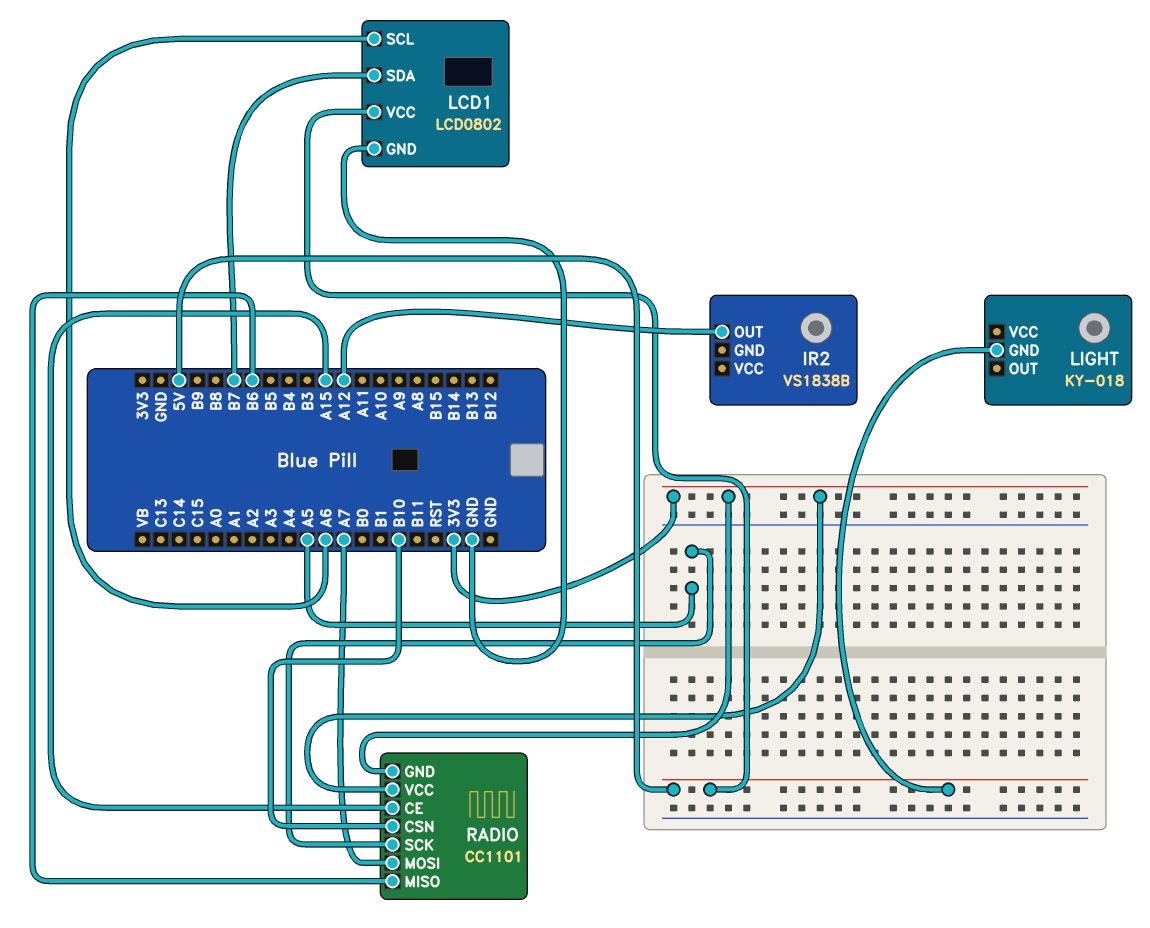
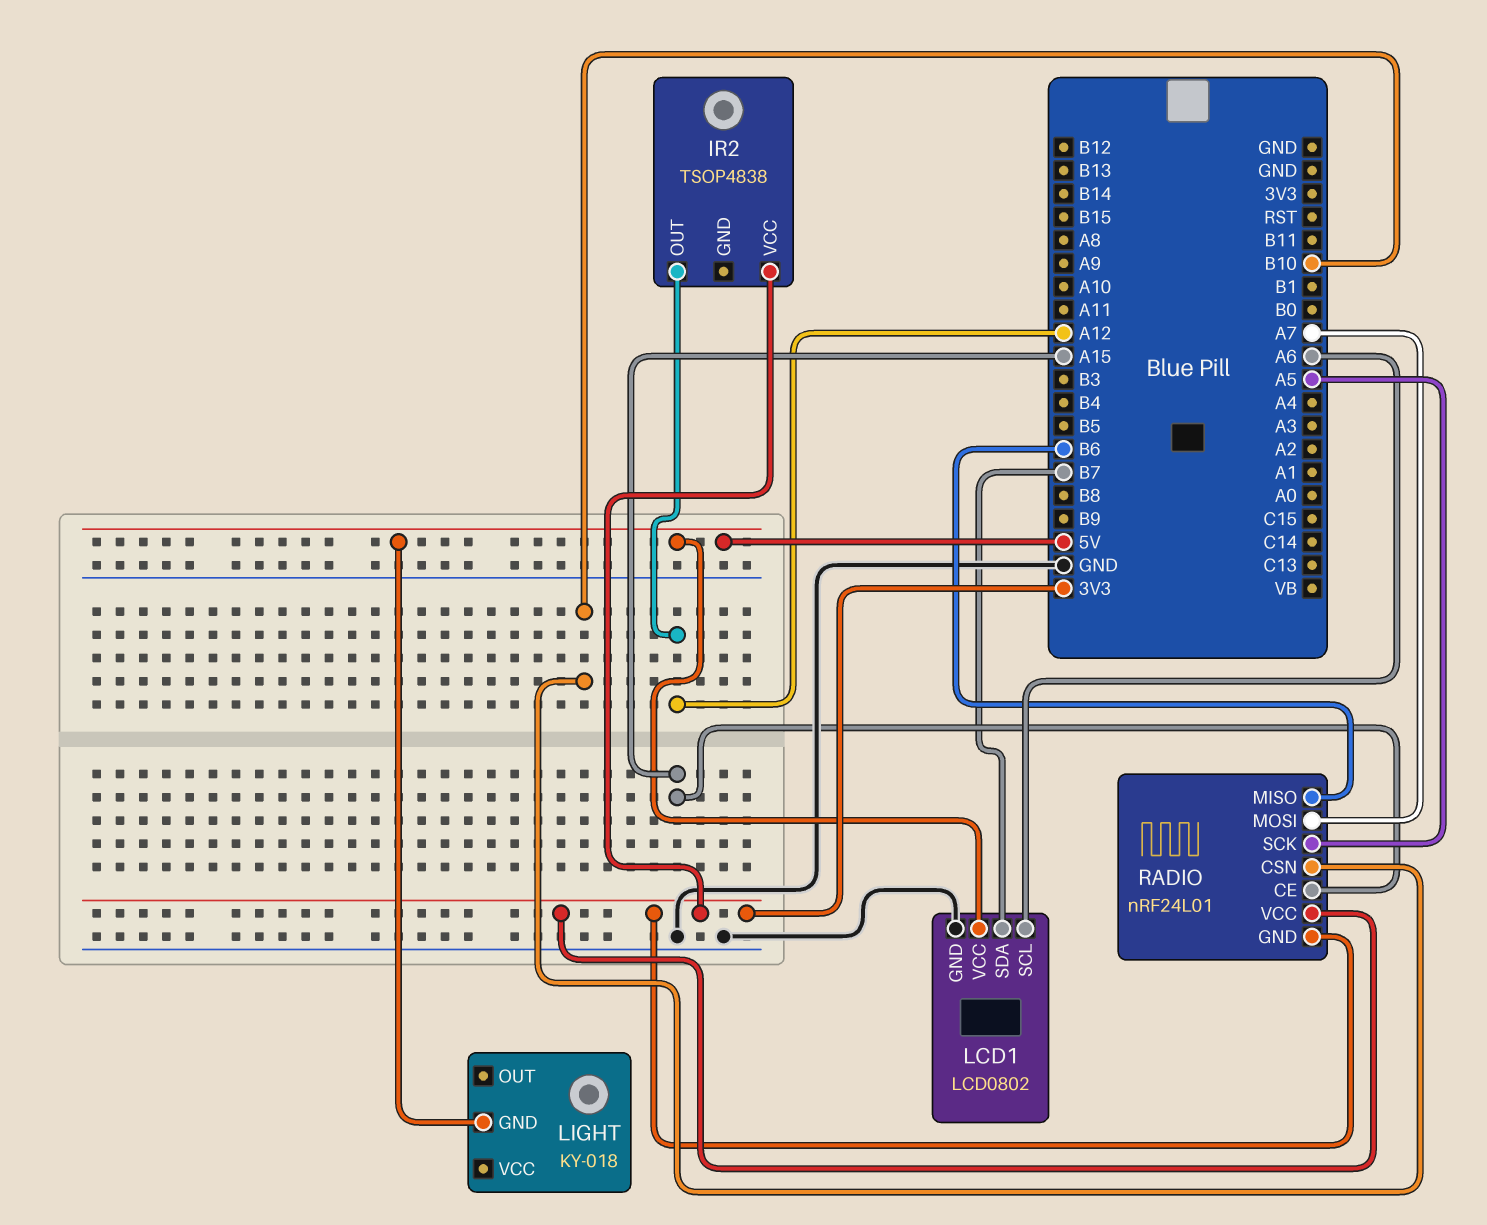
IR2: VS1838B -> TSOP4838
IR2 pin VCC: none -> 3V3
RADIO: CC1101 -> nRF24L01

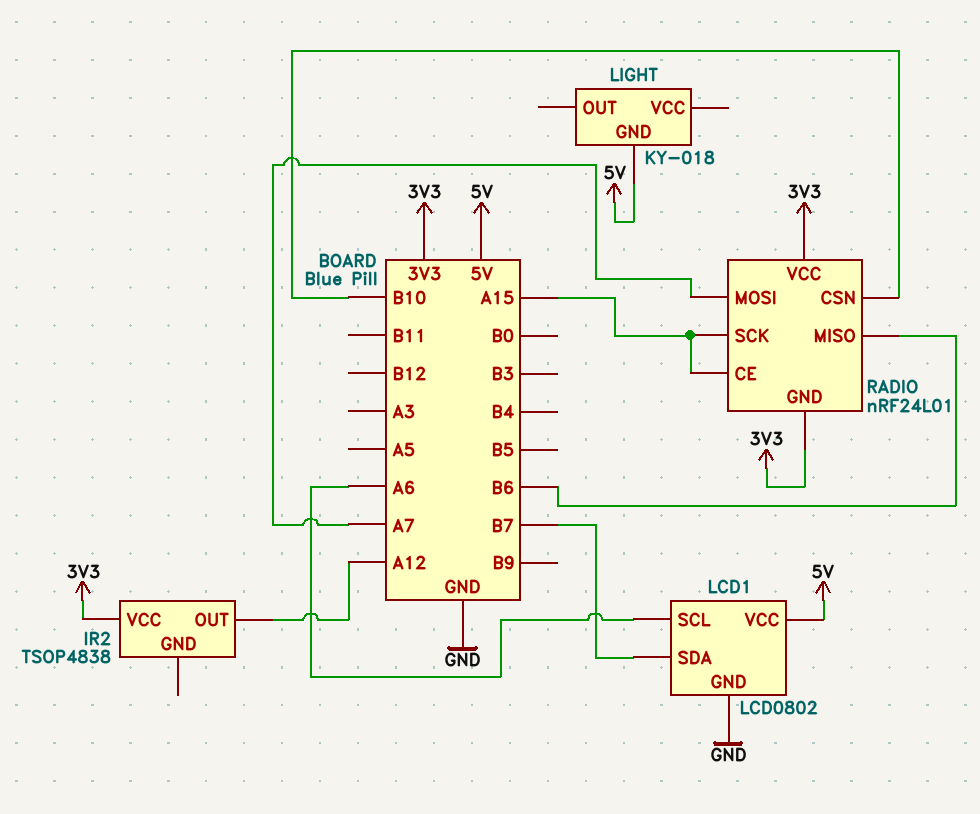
RADIO pin SCK: A5 -> A15

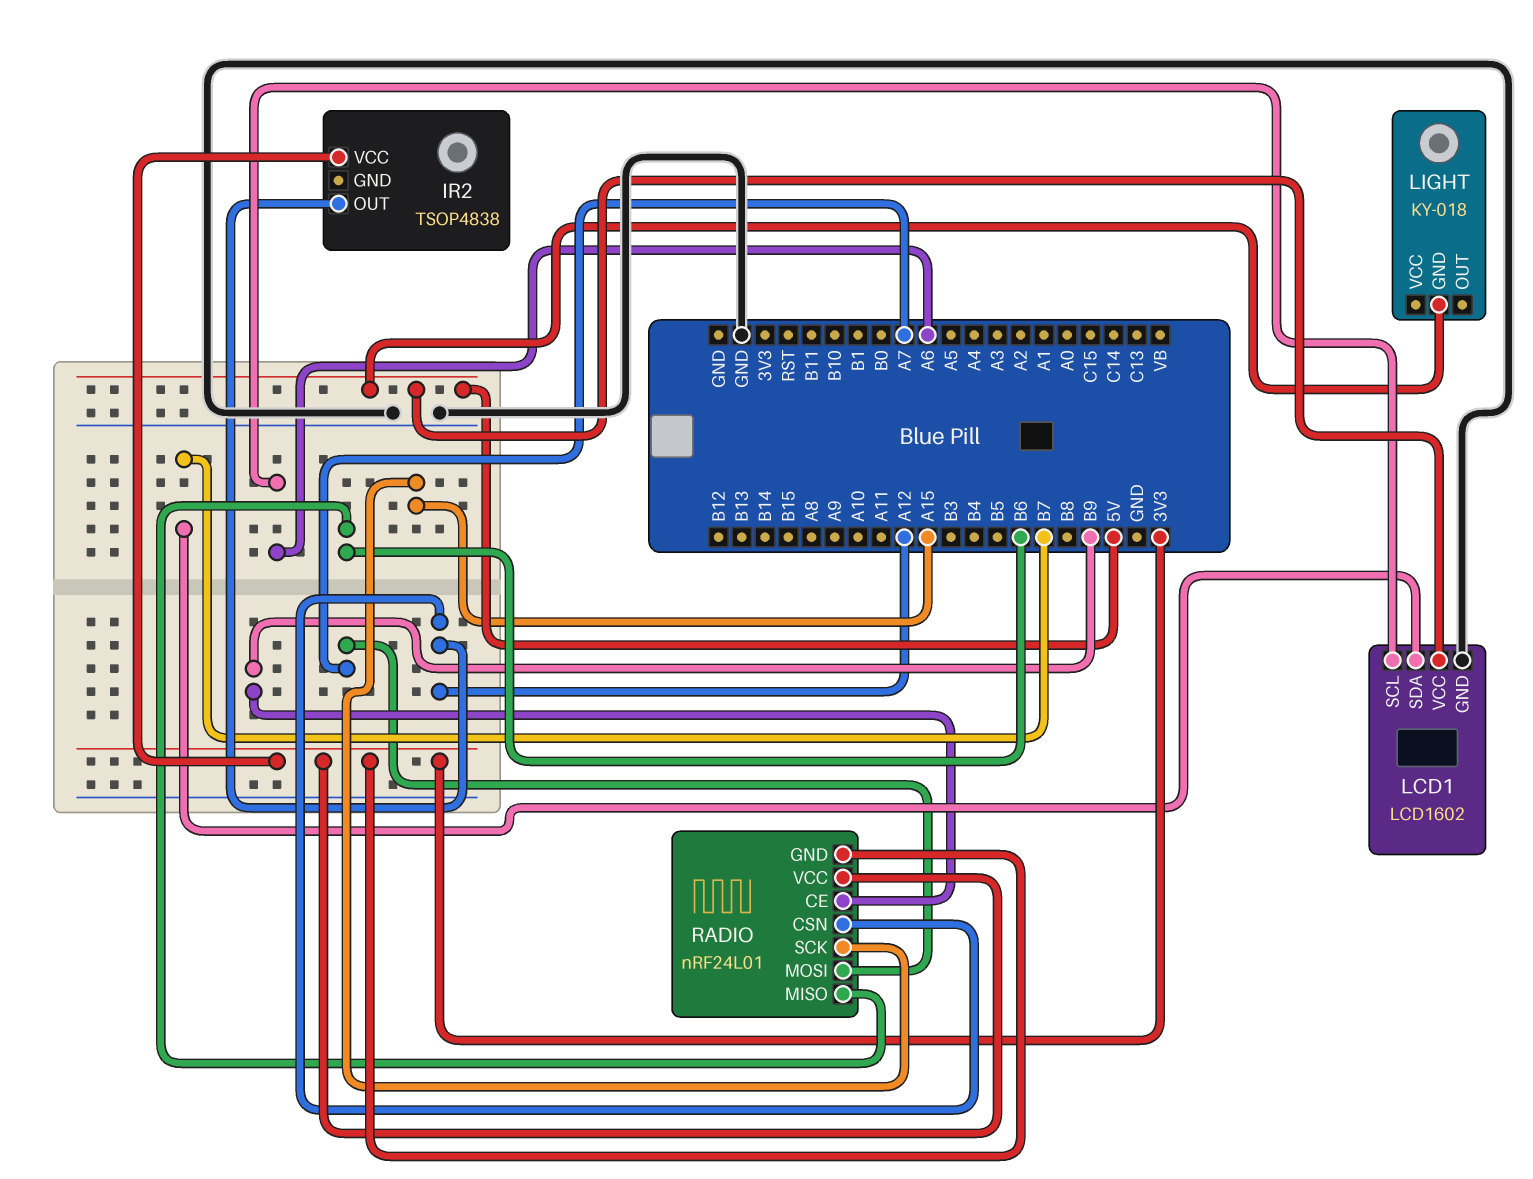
LCD1: LCD0802 -> LCD1602
RADIO pin CE: A15 -> B9
RADIO pin CSN: B10 -> A12

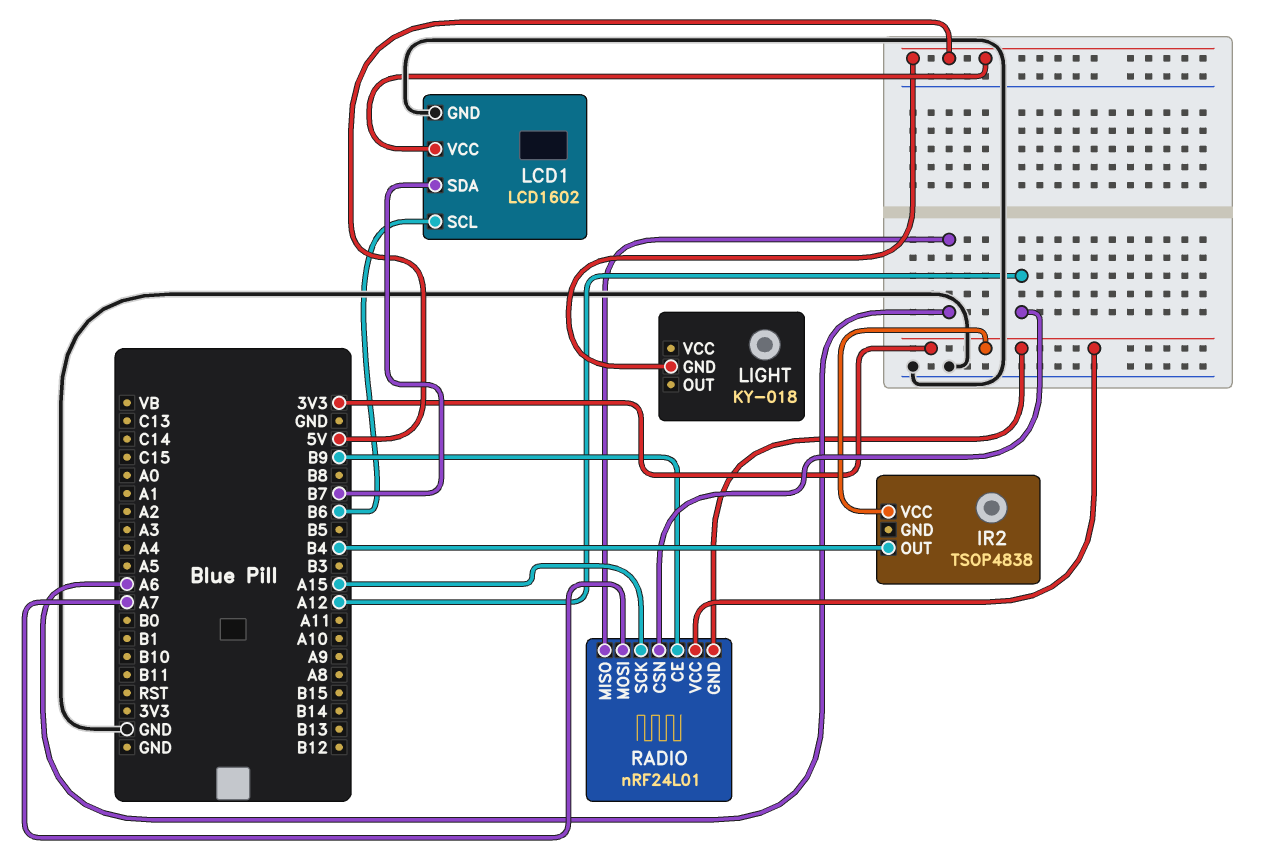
IR2 pin OUT: A12 -> B4
LCD1 pin SCL: A6 -> B6
RADIO pin MISO: B6 -> A6

